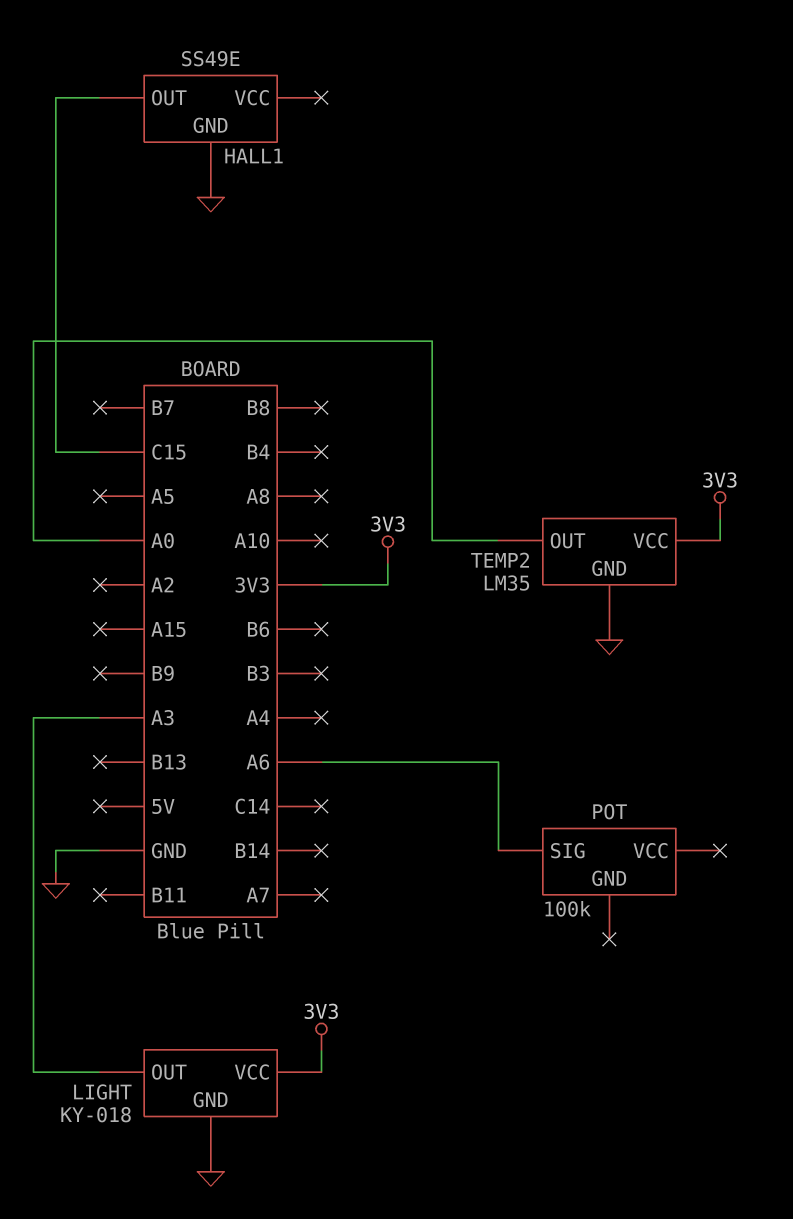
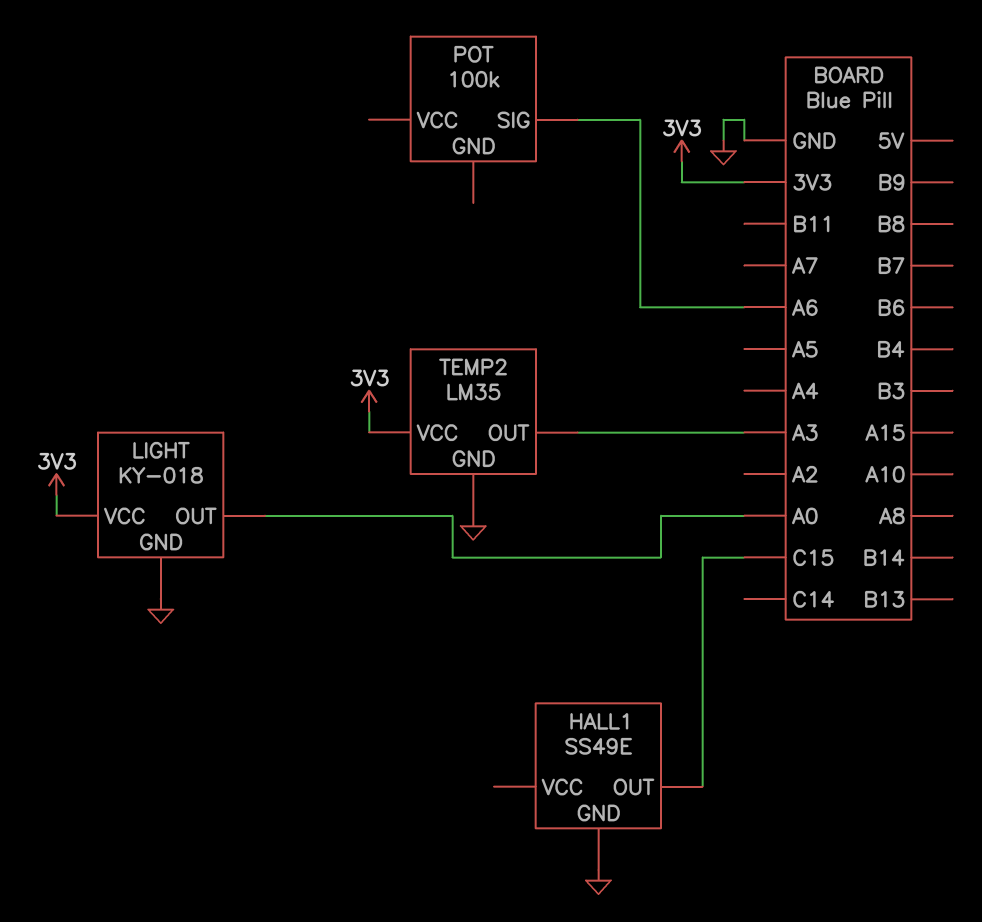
LIGHT pin OUT: A3 -> A0
TEMP2 pin OUT: A0 -> A3

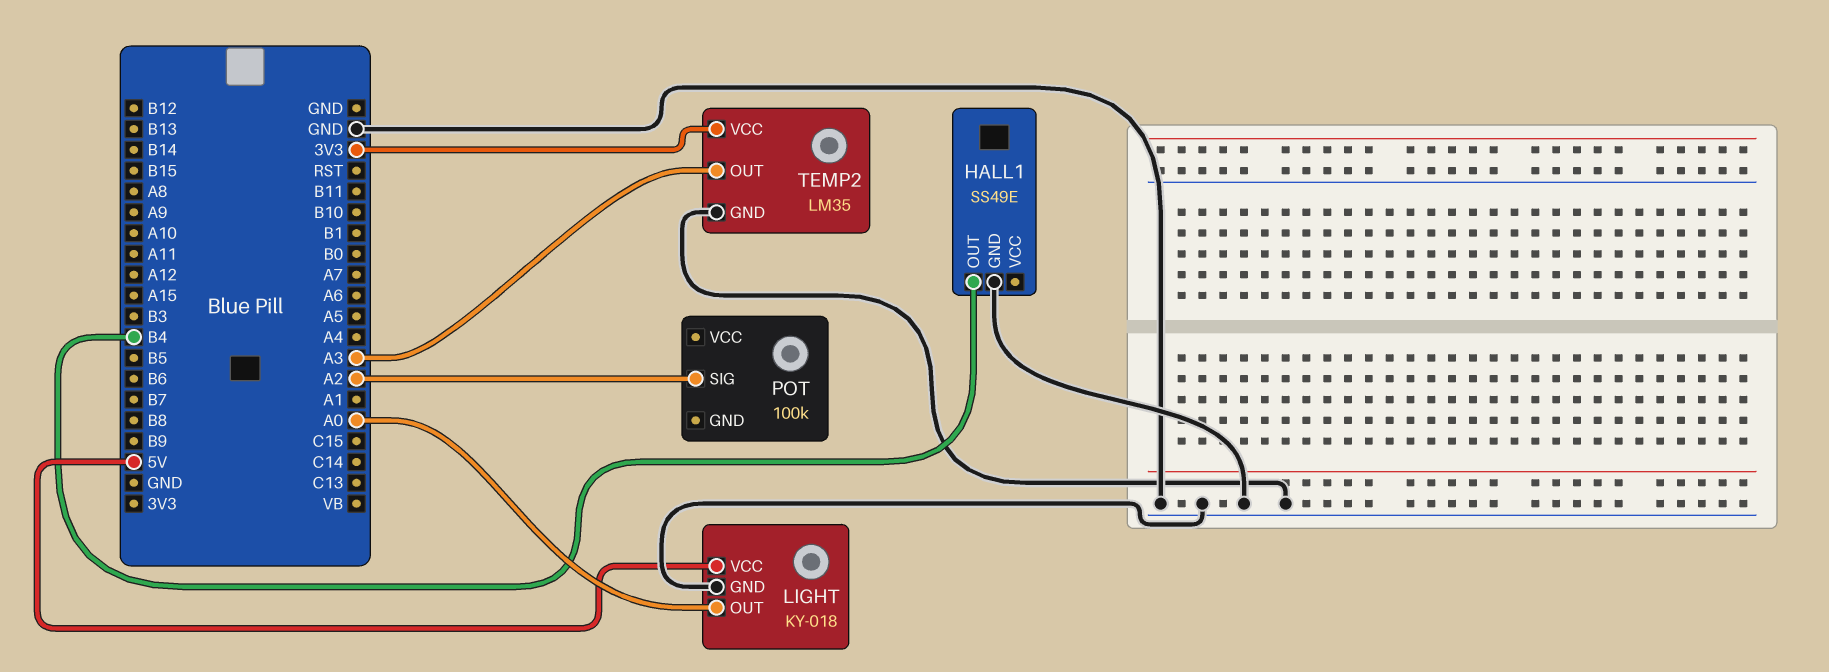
HALL1 pin OUT: C15 -> B4
LIGHT pin VCC: 3V3 -> 5V
POT pin SIG: A6 -> A2

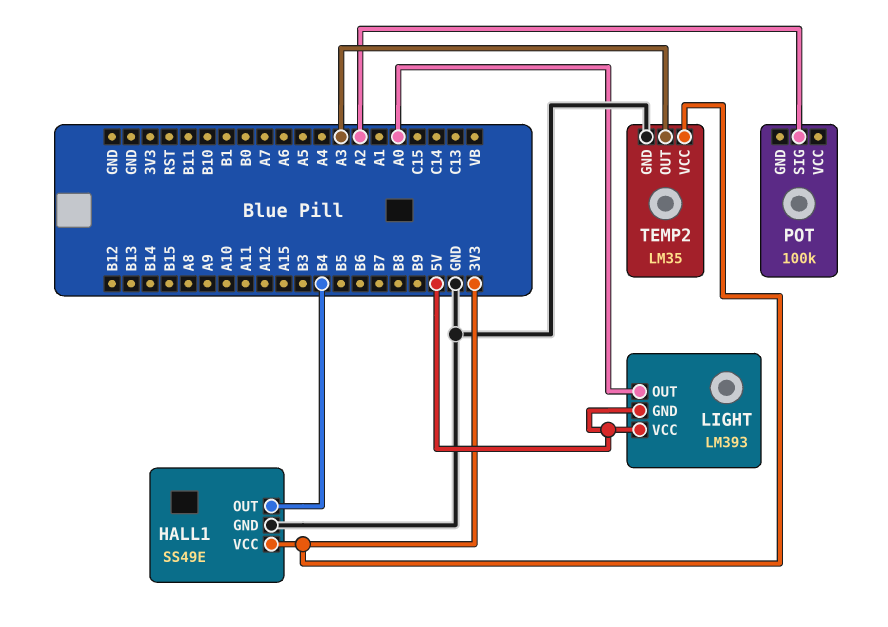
HALL1 pin VCC: none -> 3V3
LIGHT: KY-018 -> LM393
LIGHT pin GND: GND -> 5V

